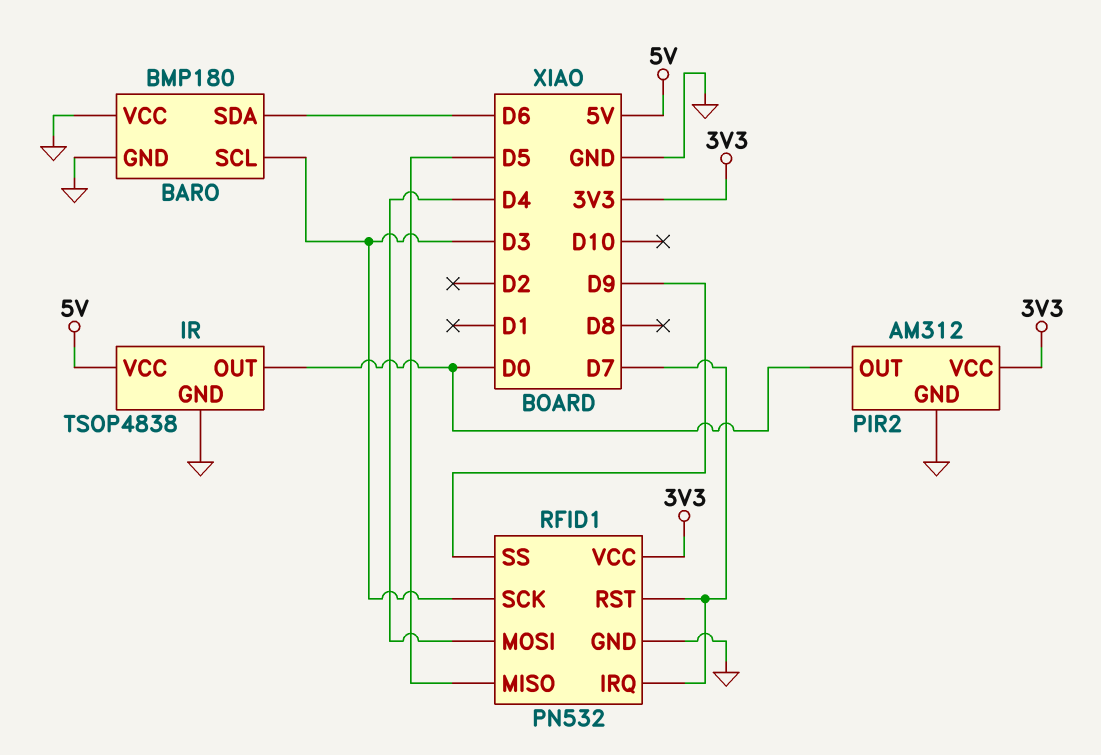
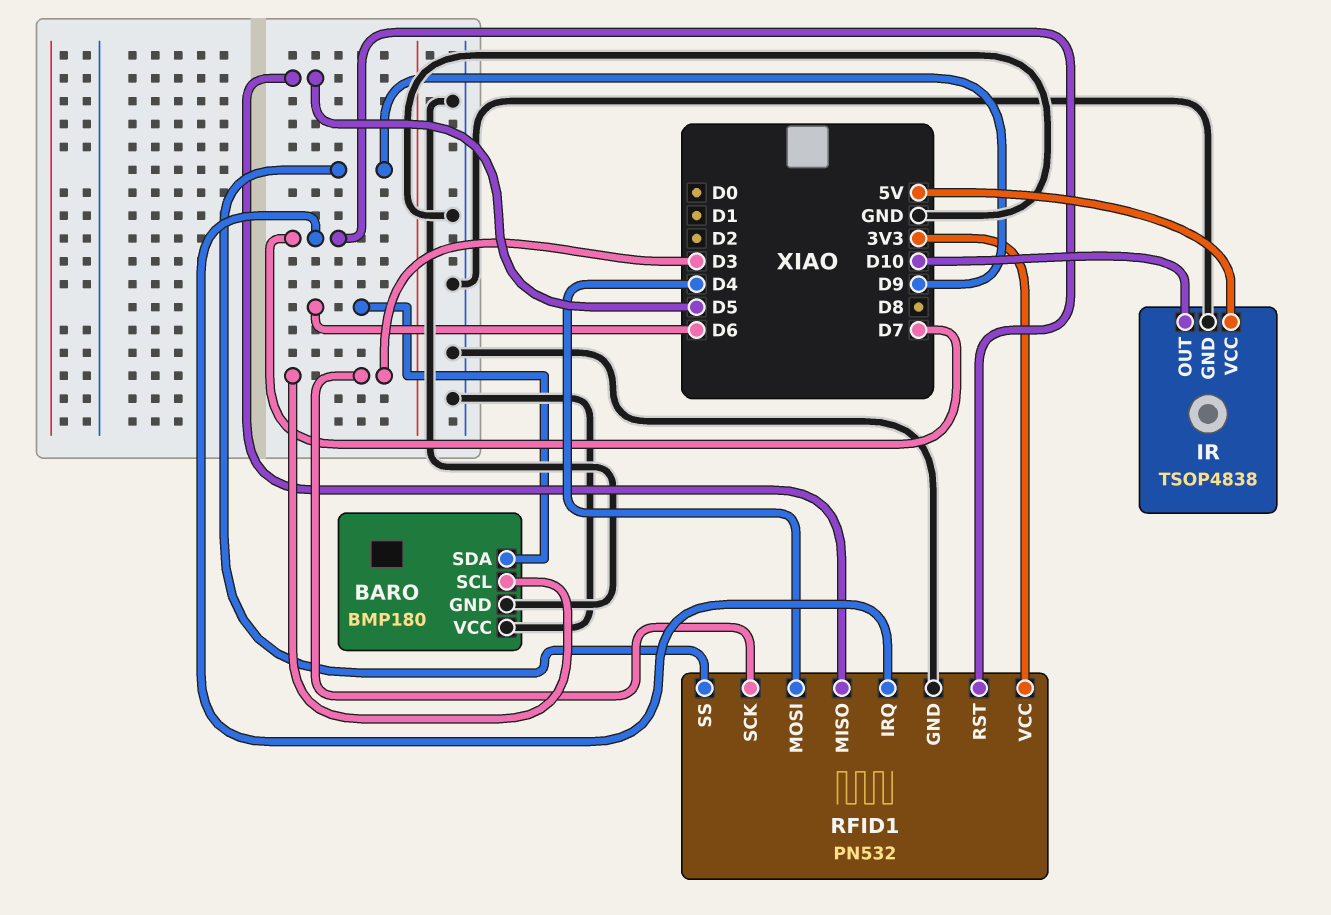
IR pin OUT: D0 -> D10
PIR2: AM312 -> none
PIR2 pin GND: GND -> none
PIR2 pin OUT: D0 -> none
PIR2 pin VCC: 3V3 -> none

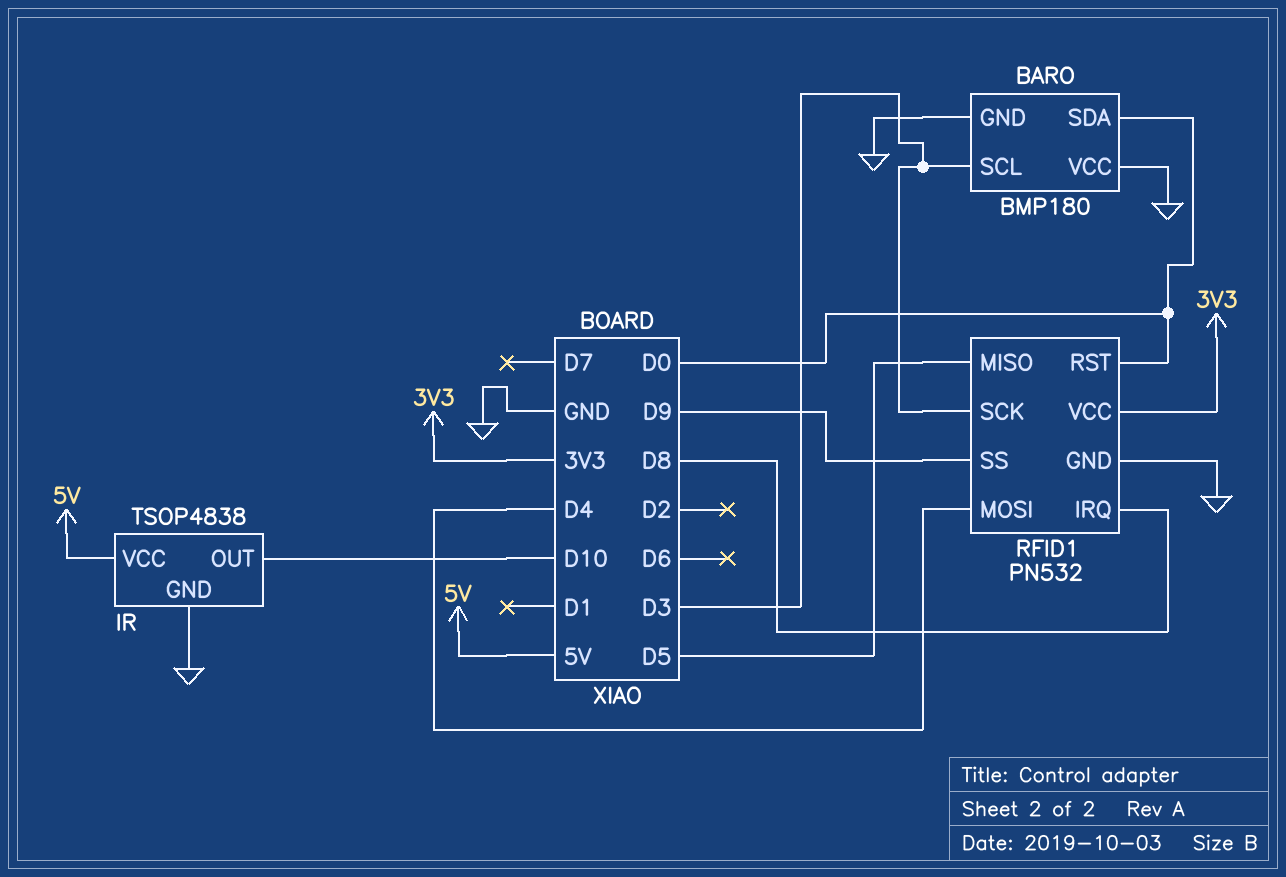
BARO pin SDA: D6 -> D0
RFID1 pin IRQ: D7 -> D8
RFID1 pin RST: D7 -> D0

